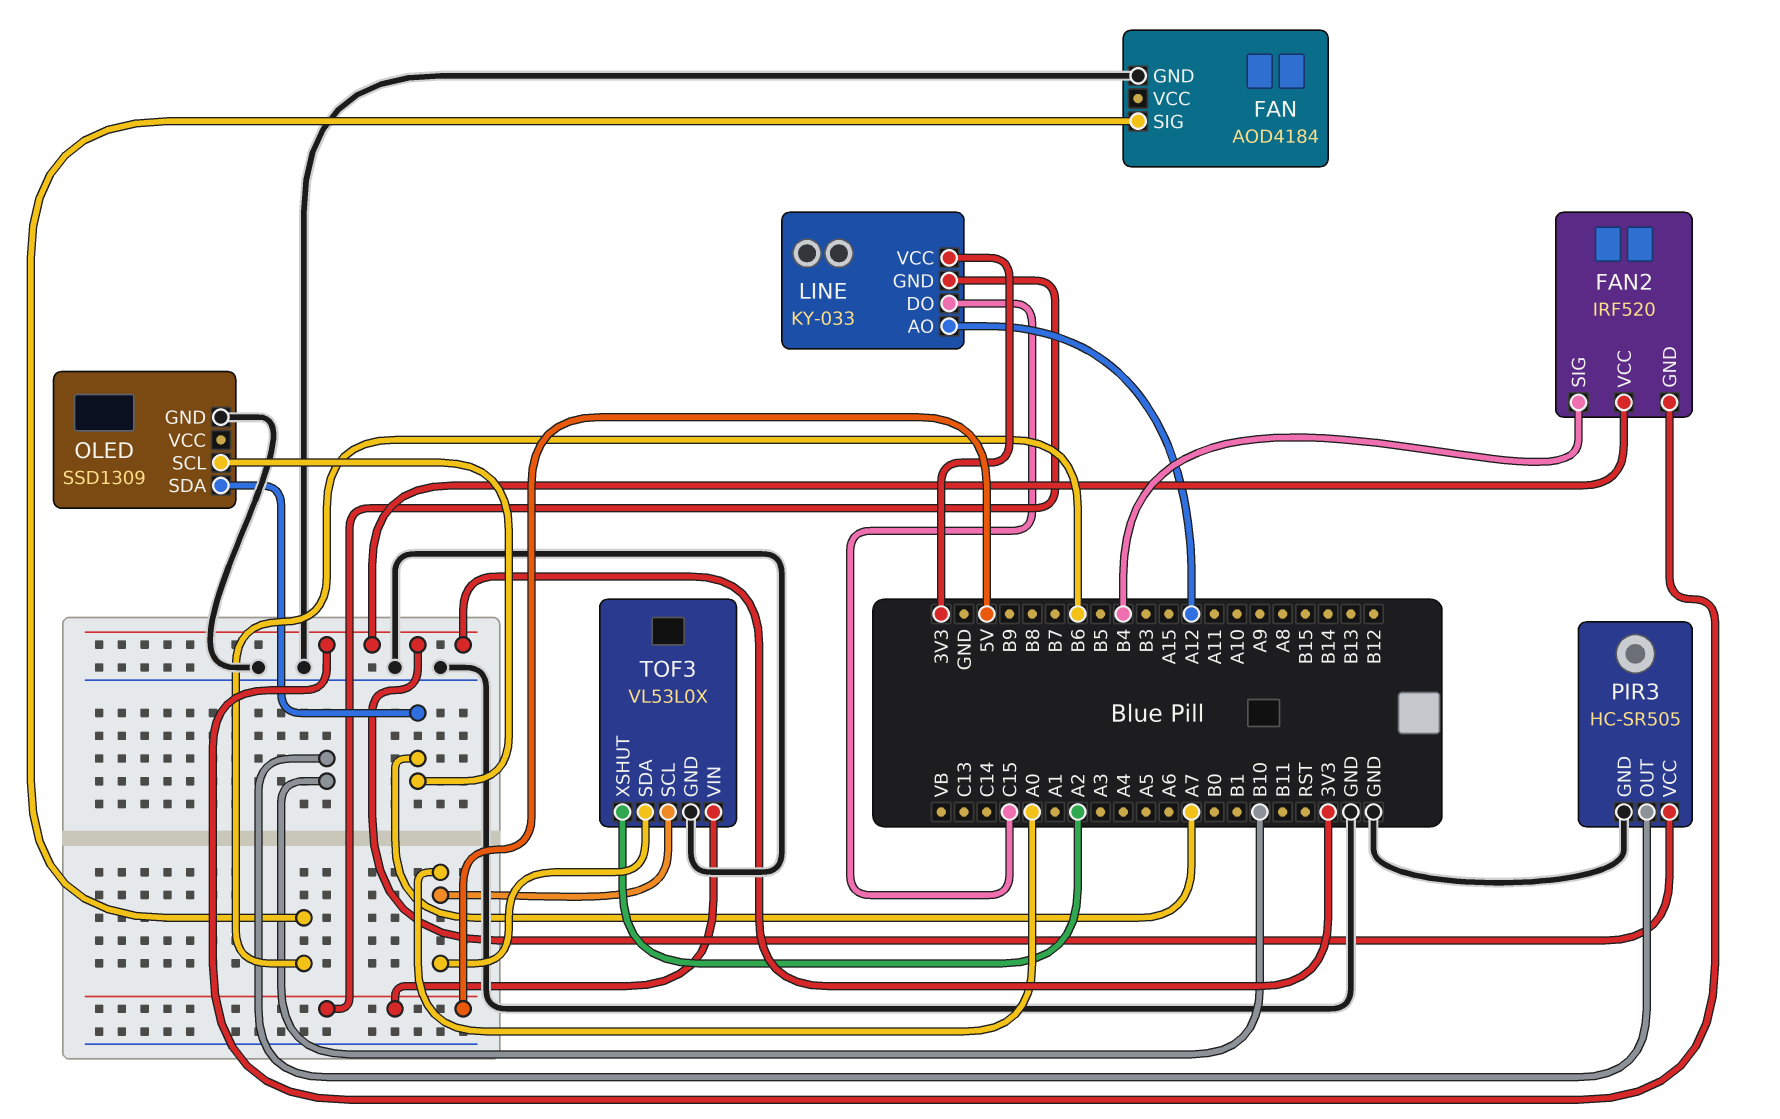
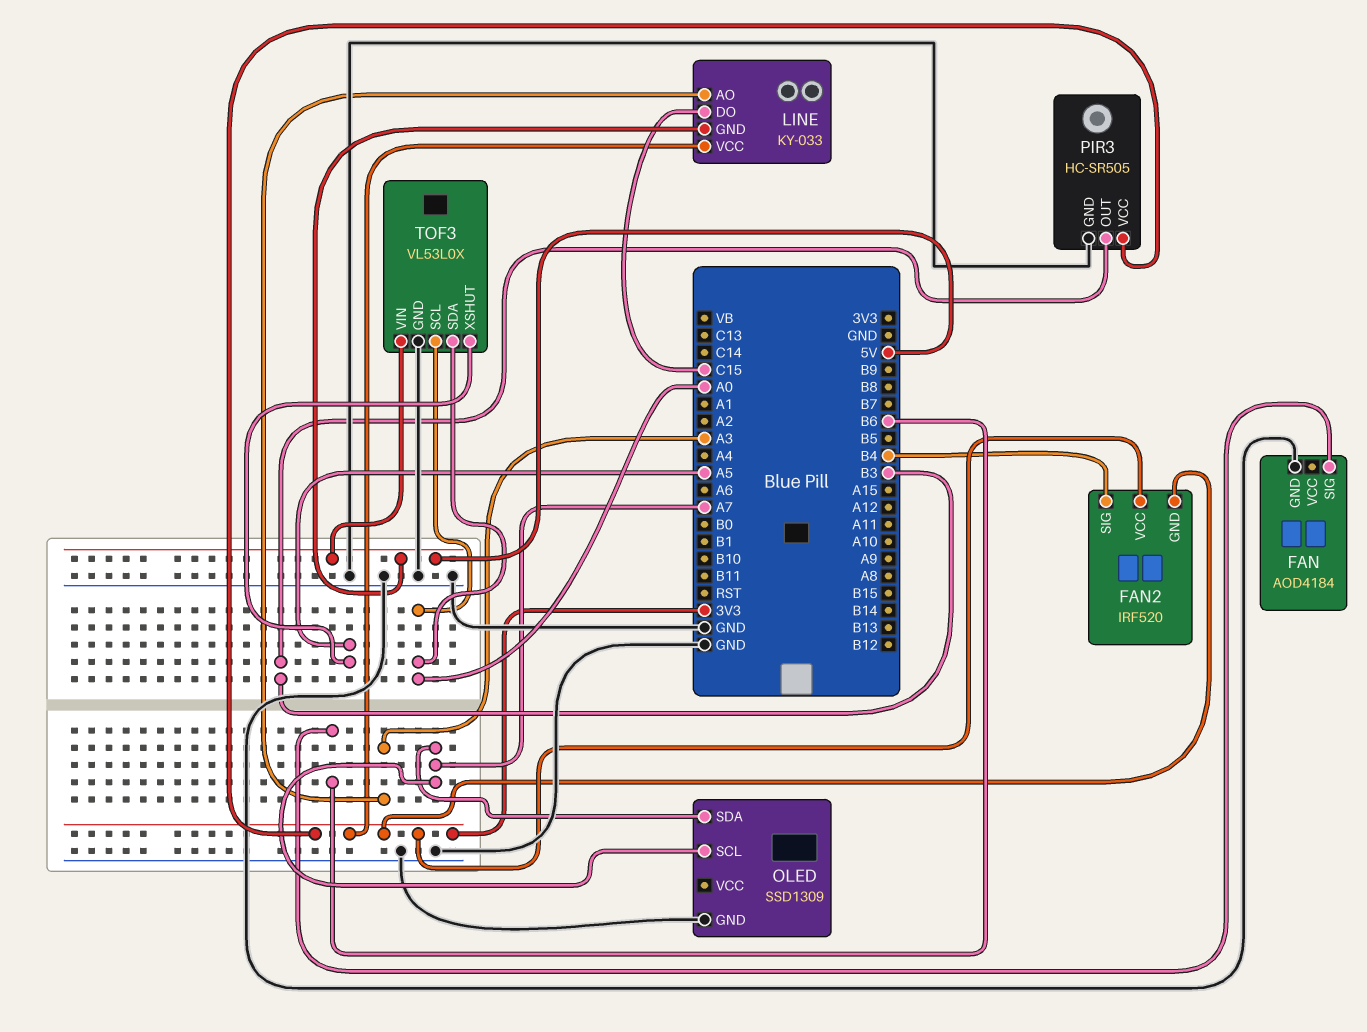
LINE pin AO: A12 -> A3
PIR3 pin OUT: B10 -> B3
TOF3 pin XSHUT: A2 -> A5

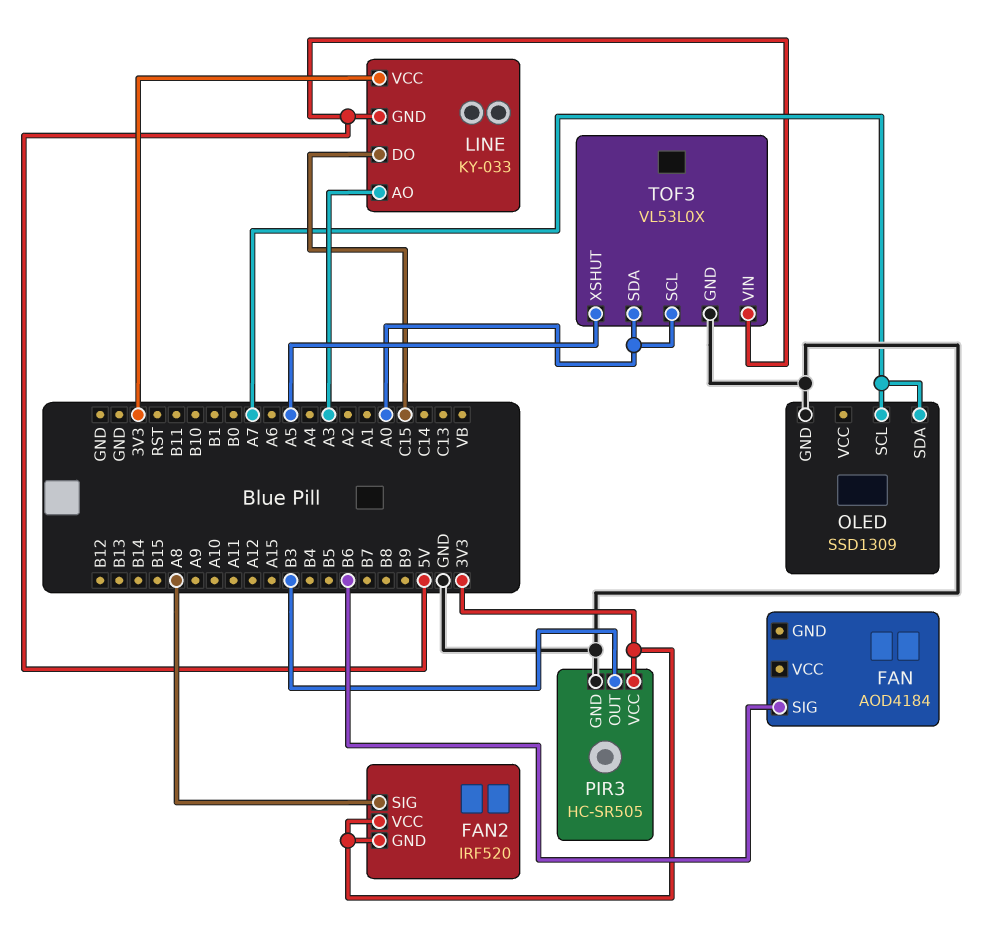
FAN pin GND: GND -> none
FAN2 pin SIG: B4 -> A8

